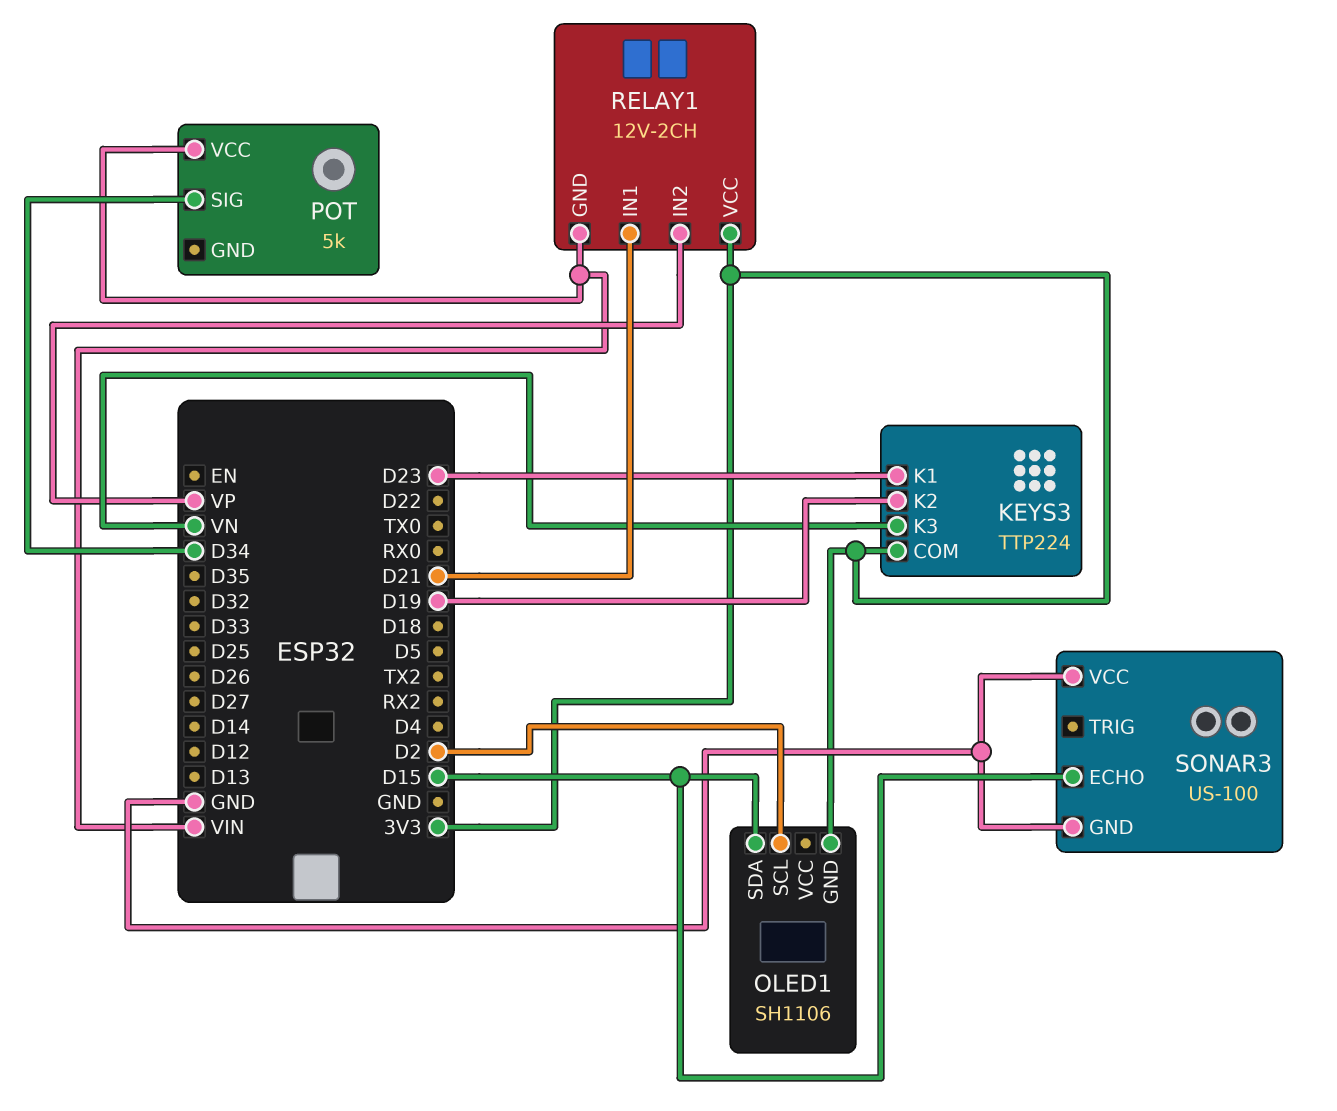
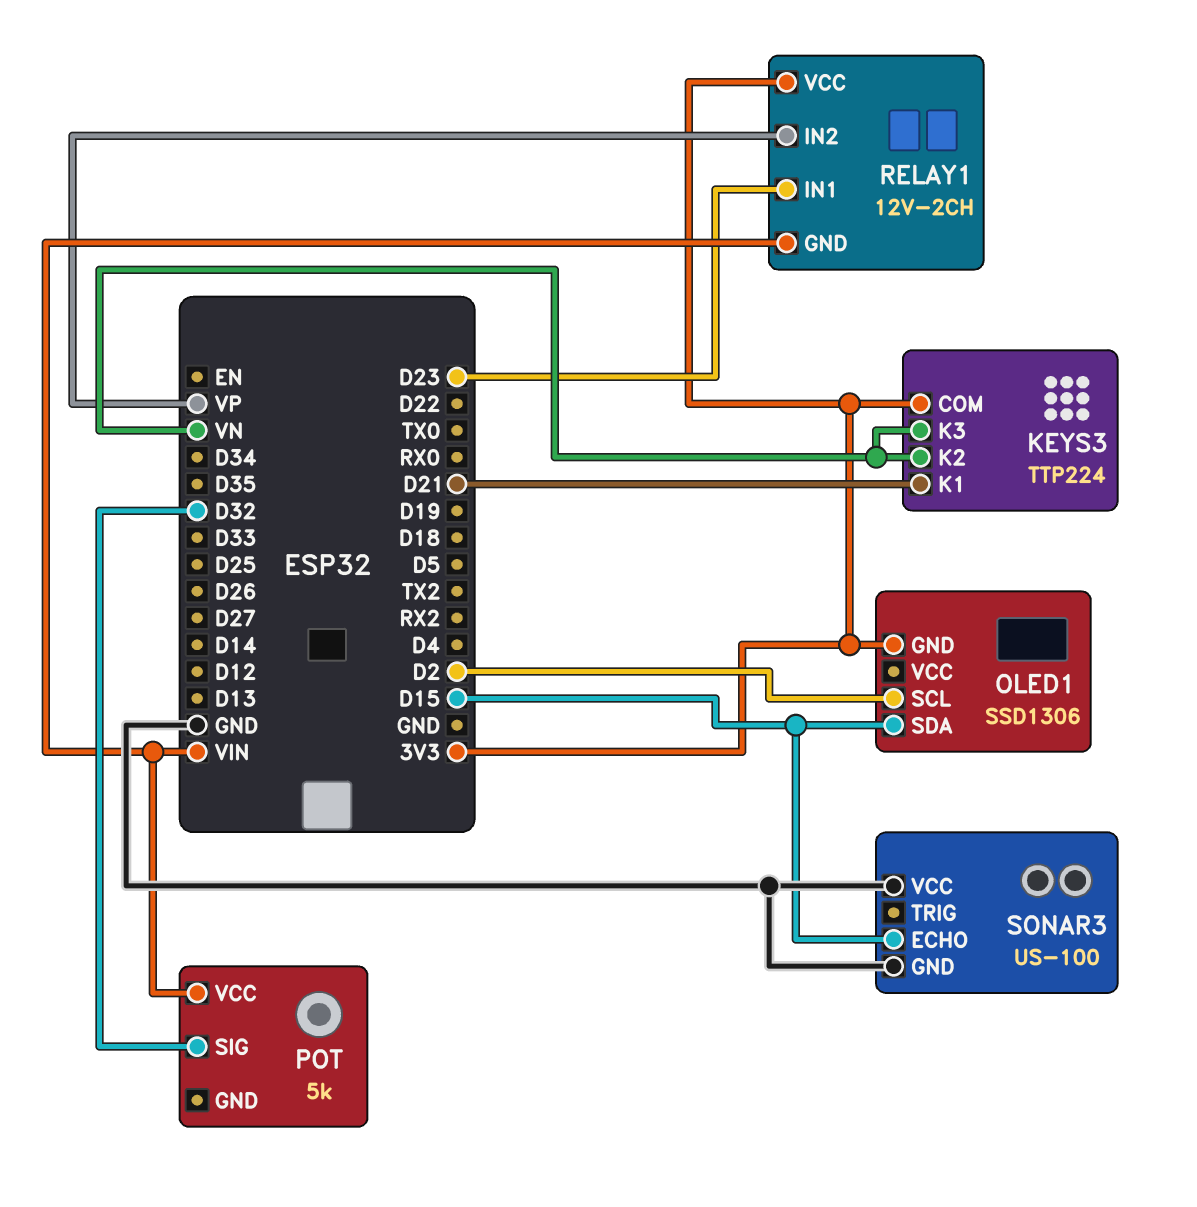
KEYS3 pin K1: D23 -> D21
KEYS3 pin K2: D19 -> VN
OLED1: SH1106 -> SSD1306
POT pin SIG: D34 -> D32
RELAY1 pin IN1: D21 -> D23

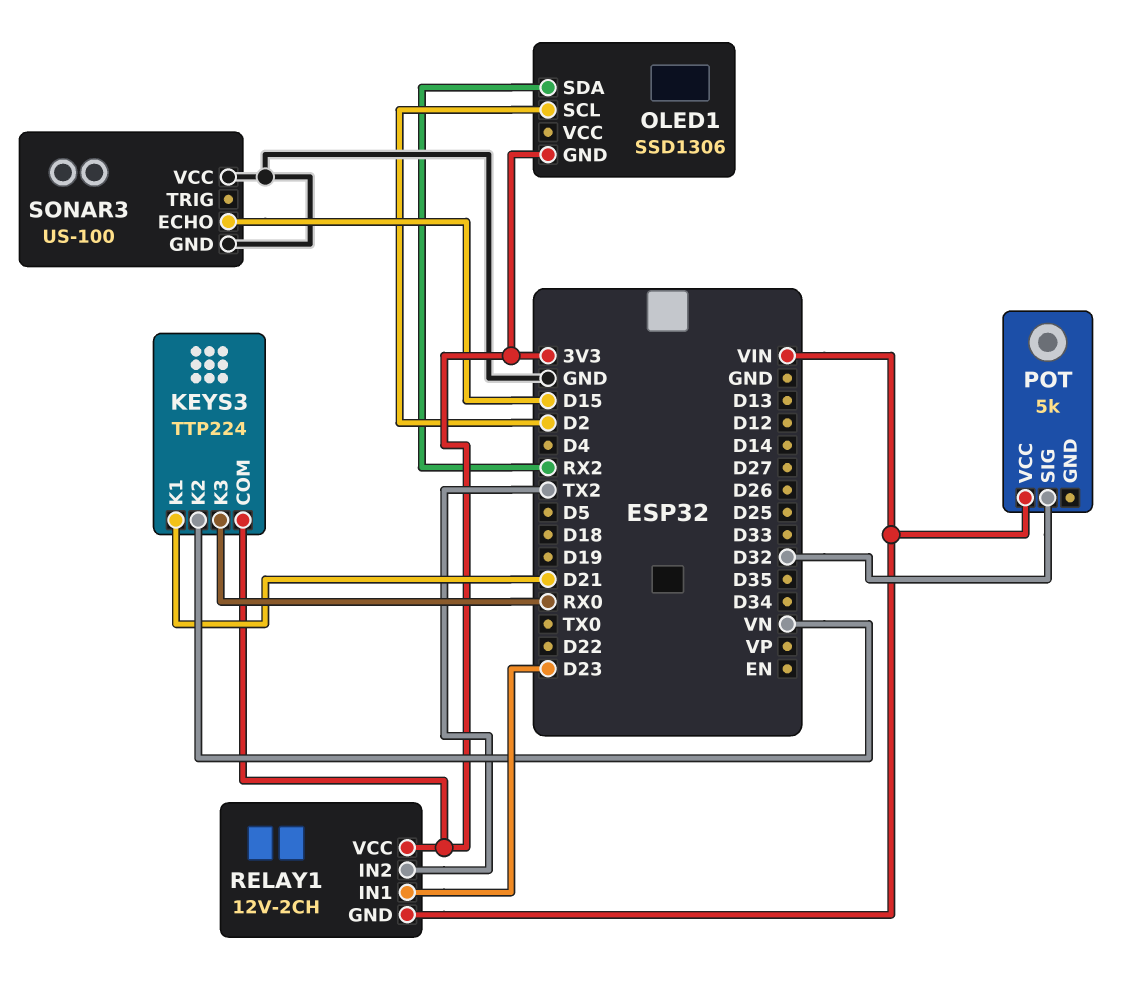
KEYS3 pin K3: VN -> RX0
OLED1 pin SDA: D15 -> RX2
RELAY1 pin IN2: VP -> TX2

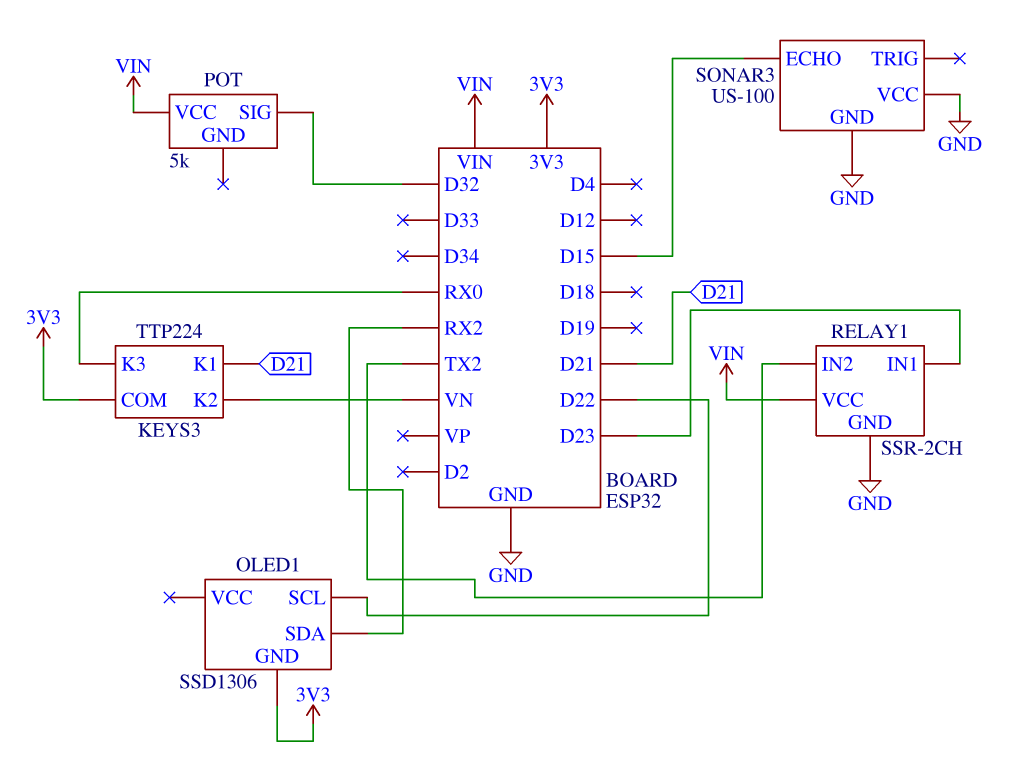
OLED1 pin SCL: D2 -> D22
RELAY1: 12V-2CH -> SSR-2CH
RELAY1 pin GND: VIN -> GND
RELAY1 pin VCC: 3V3 -> VIN

